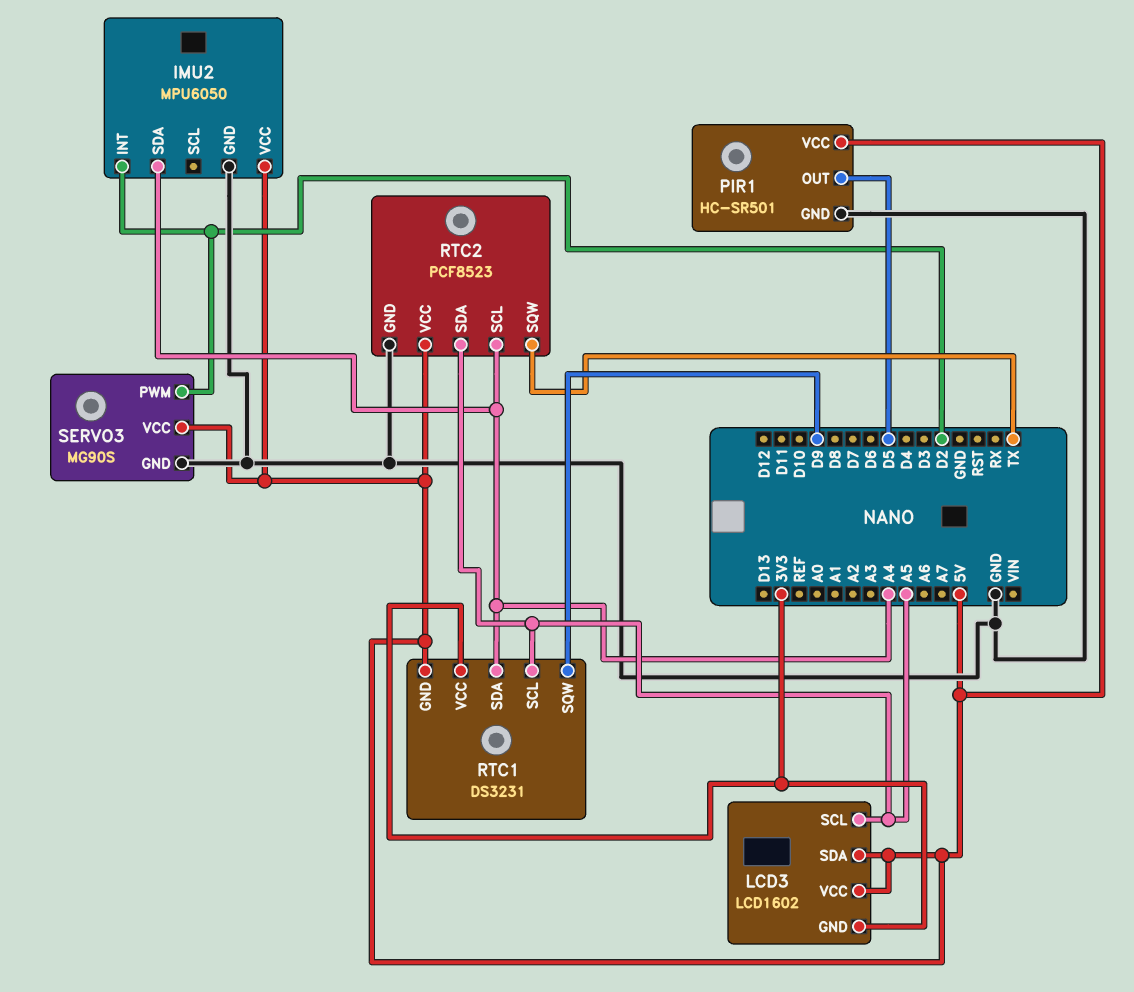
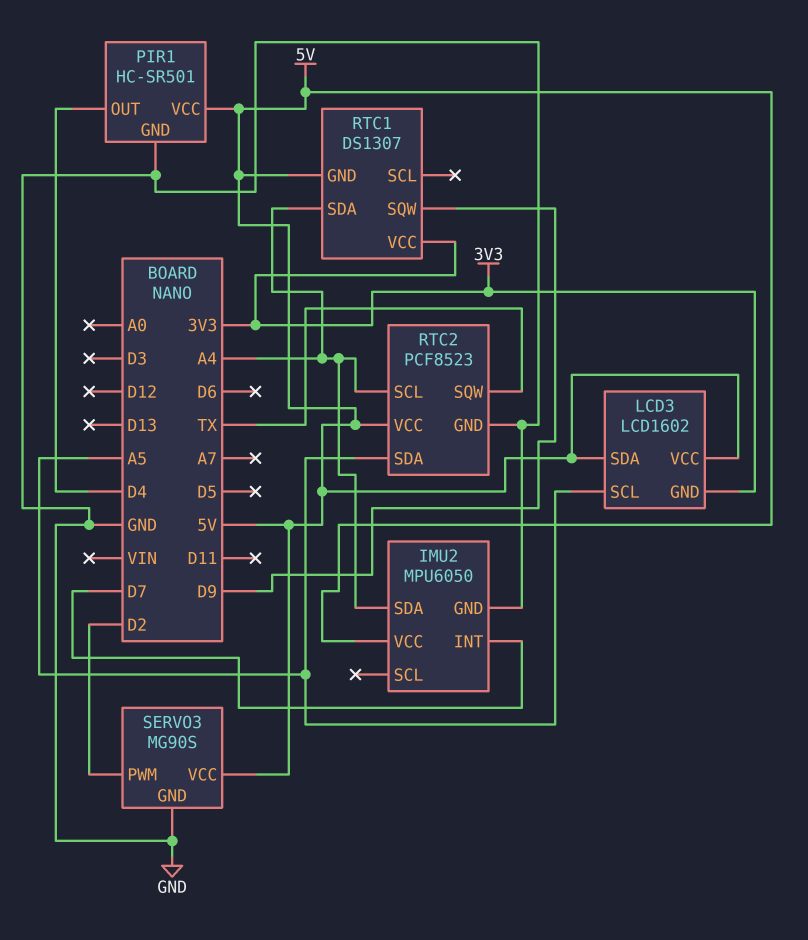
IMU2 pin INT: D2 -> D7
PIR1 pin OUT: D5 -> D4
RTC1: DS3231 -> DS1307
RTC1 pin SCL: A5 -> none

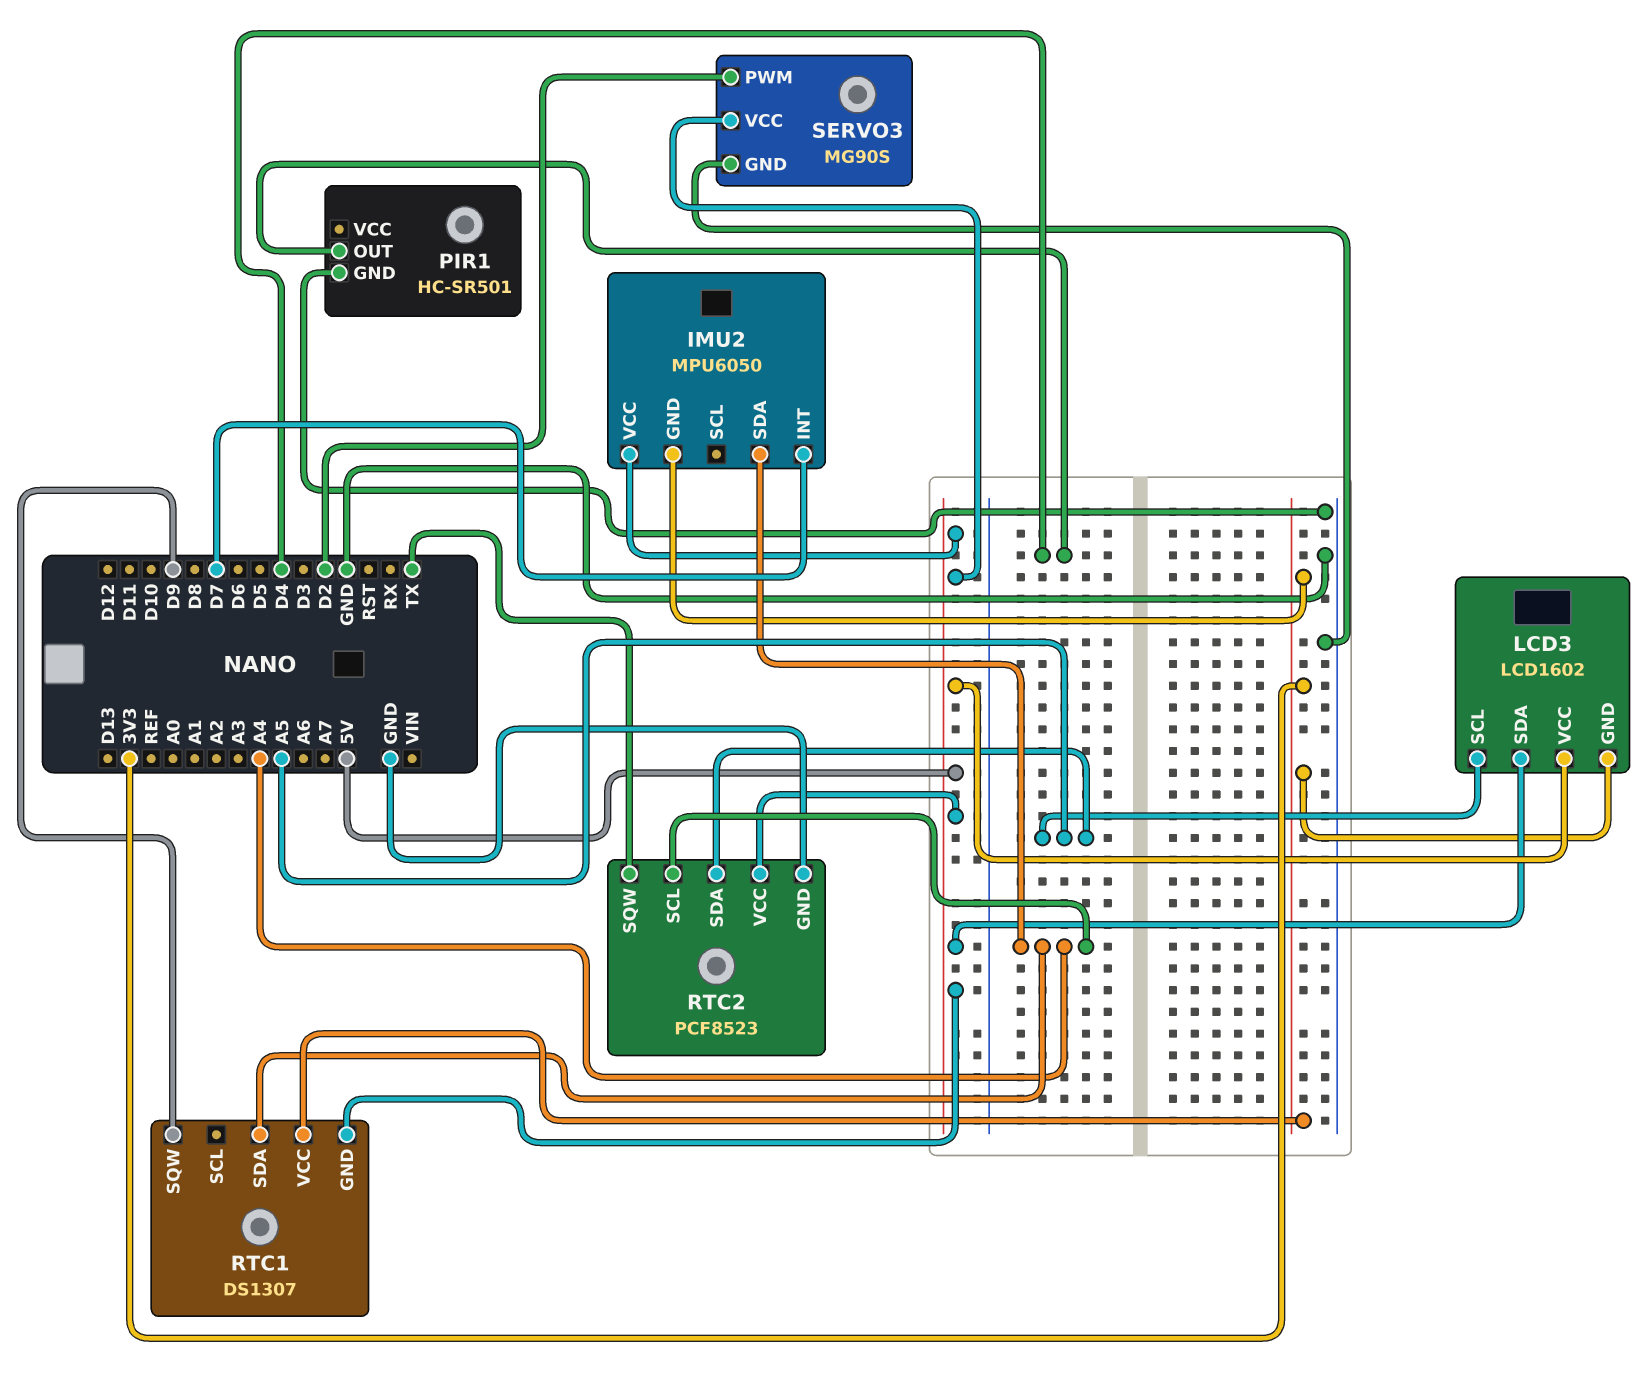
IMU2 pin GND: GND -> 3V3
PIR1 pin VCC: 5V -> none

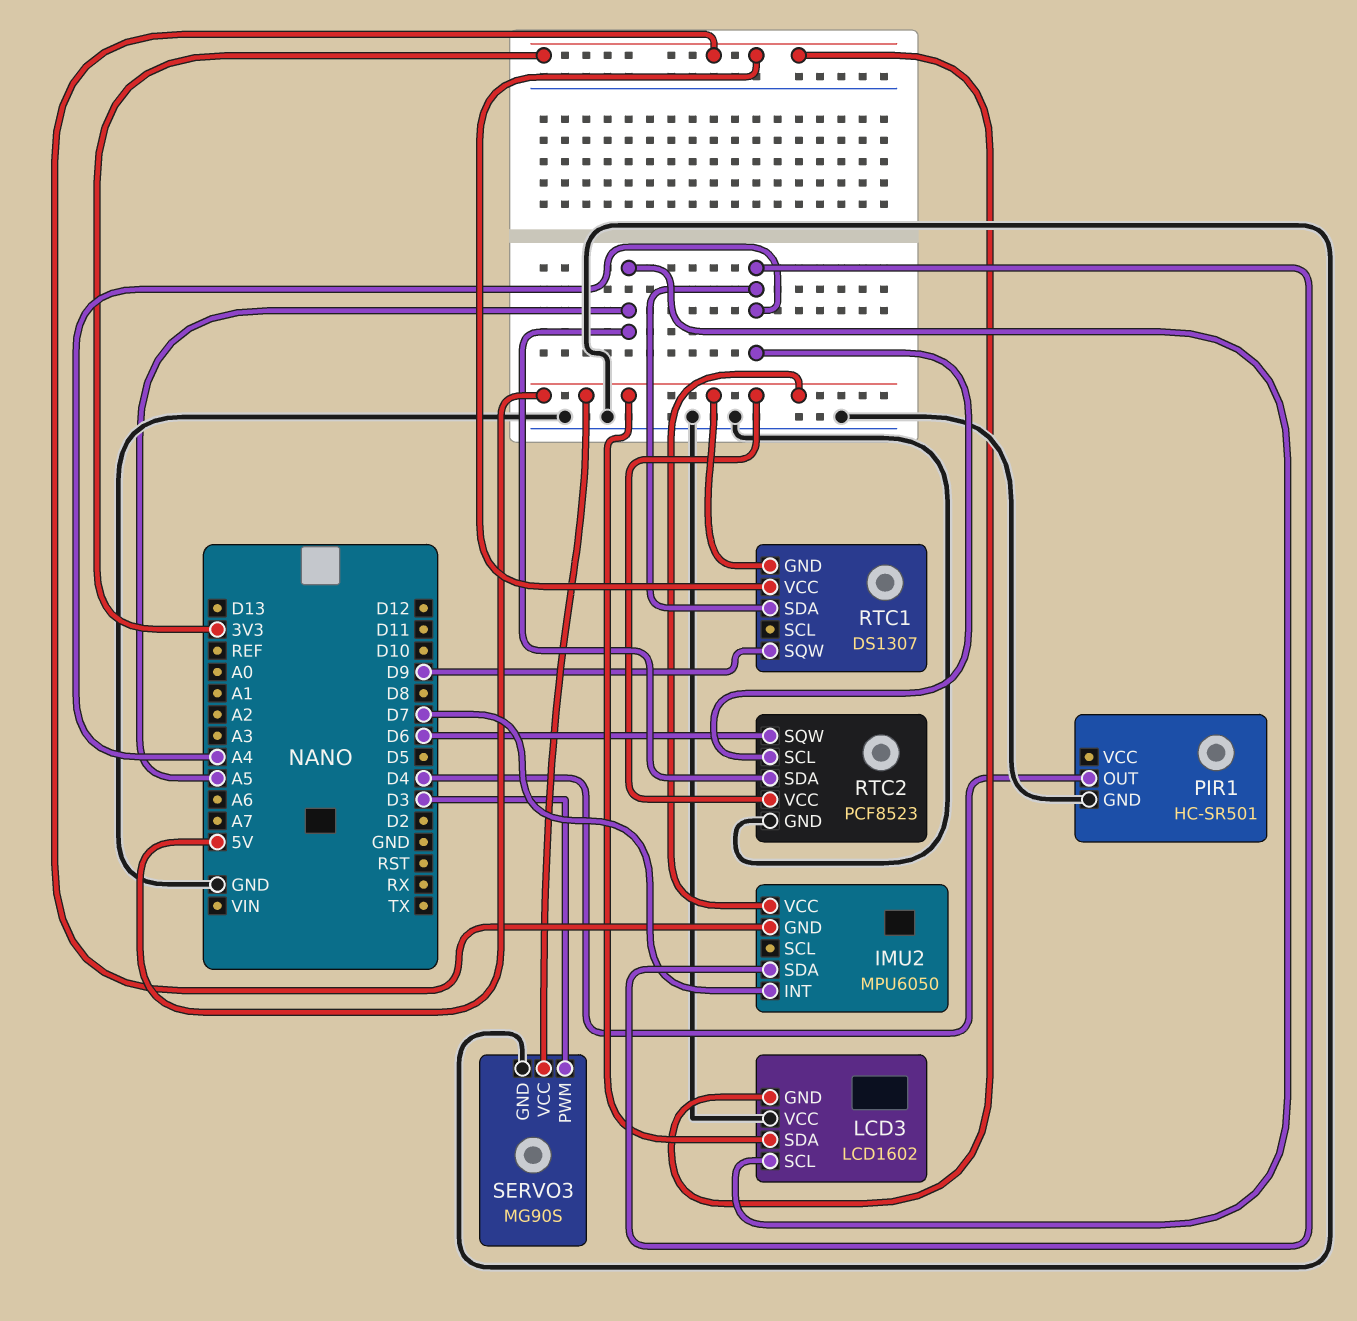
LCD3 pin VCC: 5V -> GND
RTC2 pin SQW: TX -> D6
SERVO3 pin PWM: D2 -> D3

